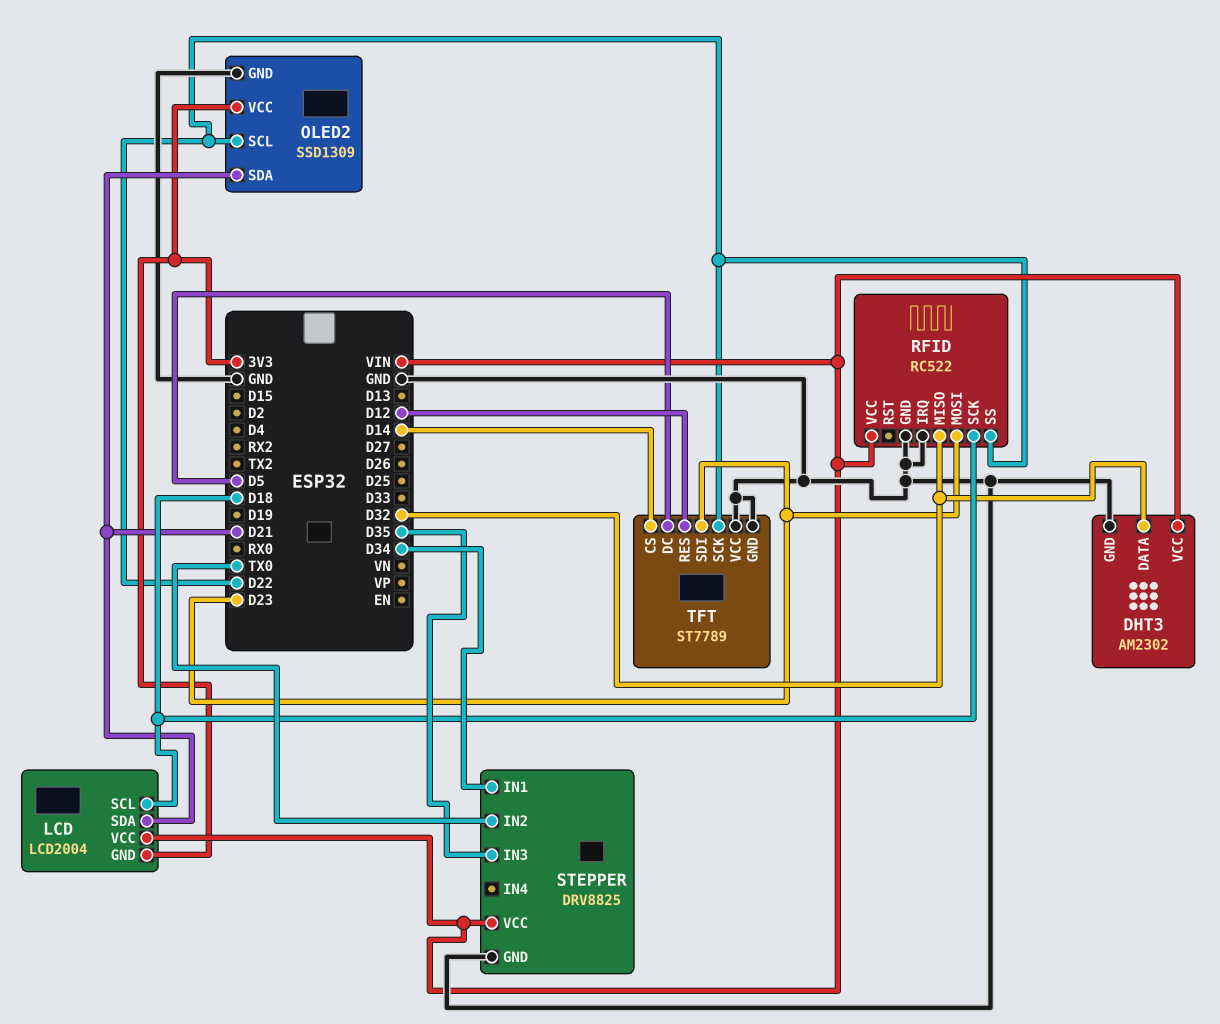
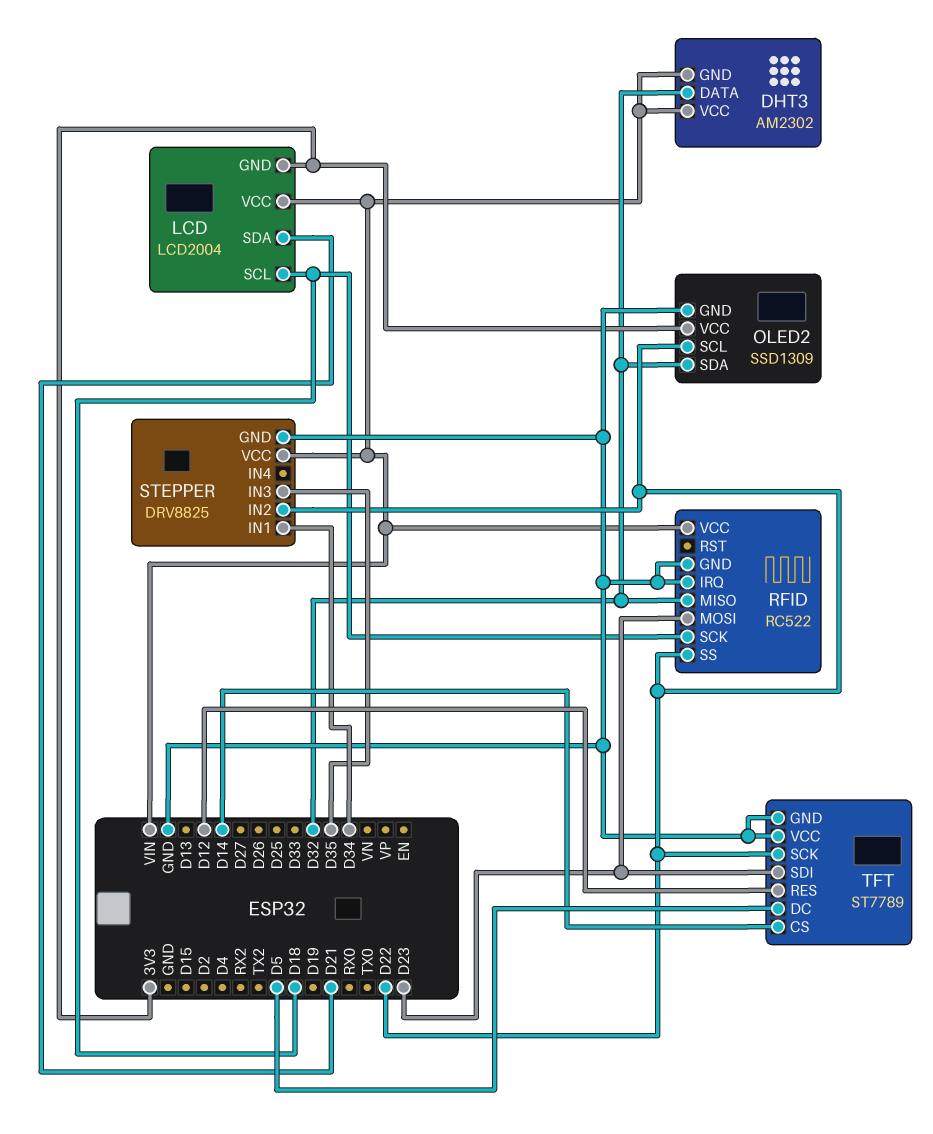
DHT3 pin GND: GND -> VIN
OLED2 pin SDA: D21 -> D32
STEPPER pin IN2: TX0 -> D22

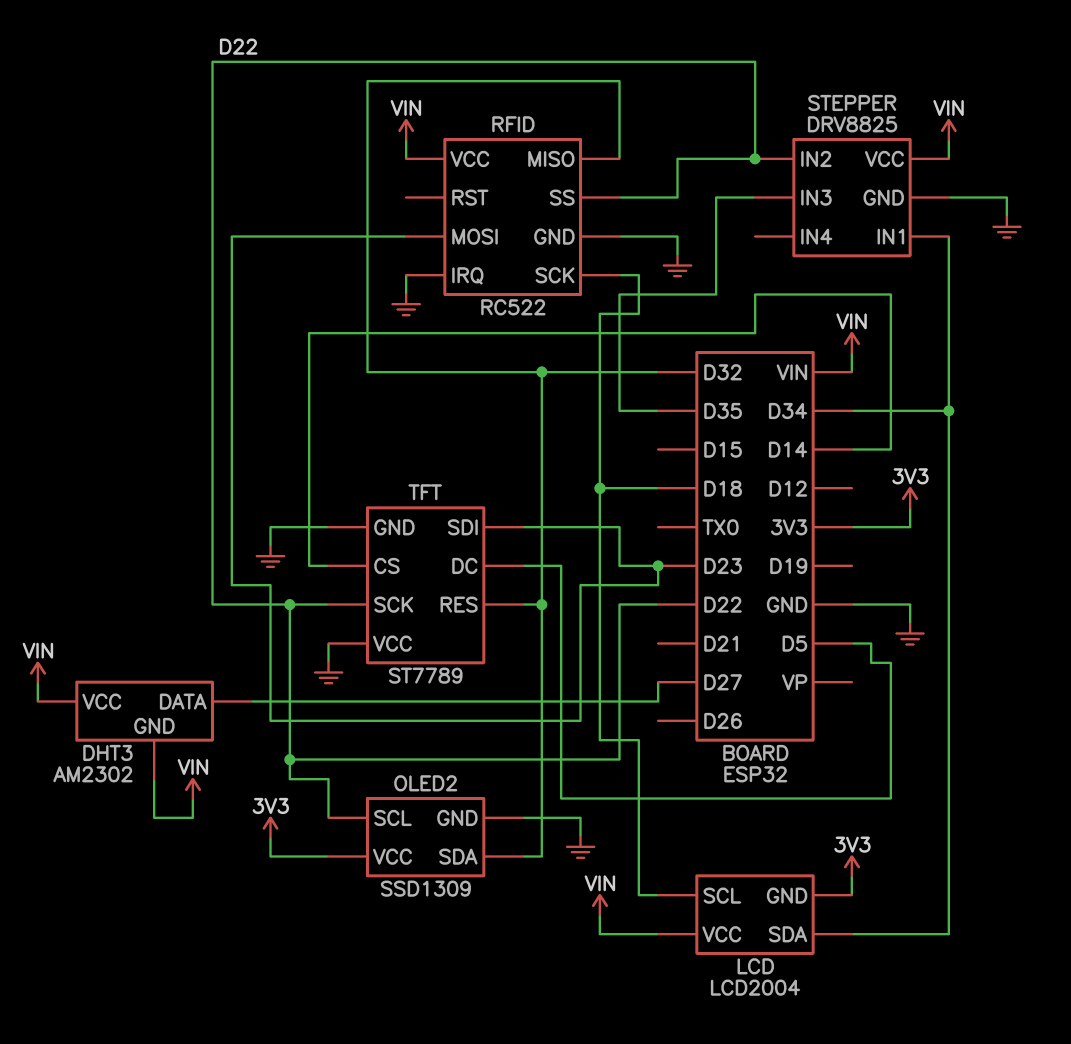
DHT3 pin DATA: D32 -> D27
LCD pin SDA: D21 -> D34
TFT pin RES: D12 -> D32

